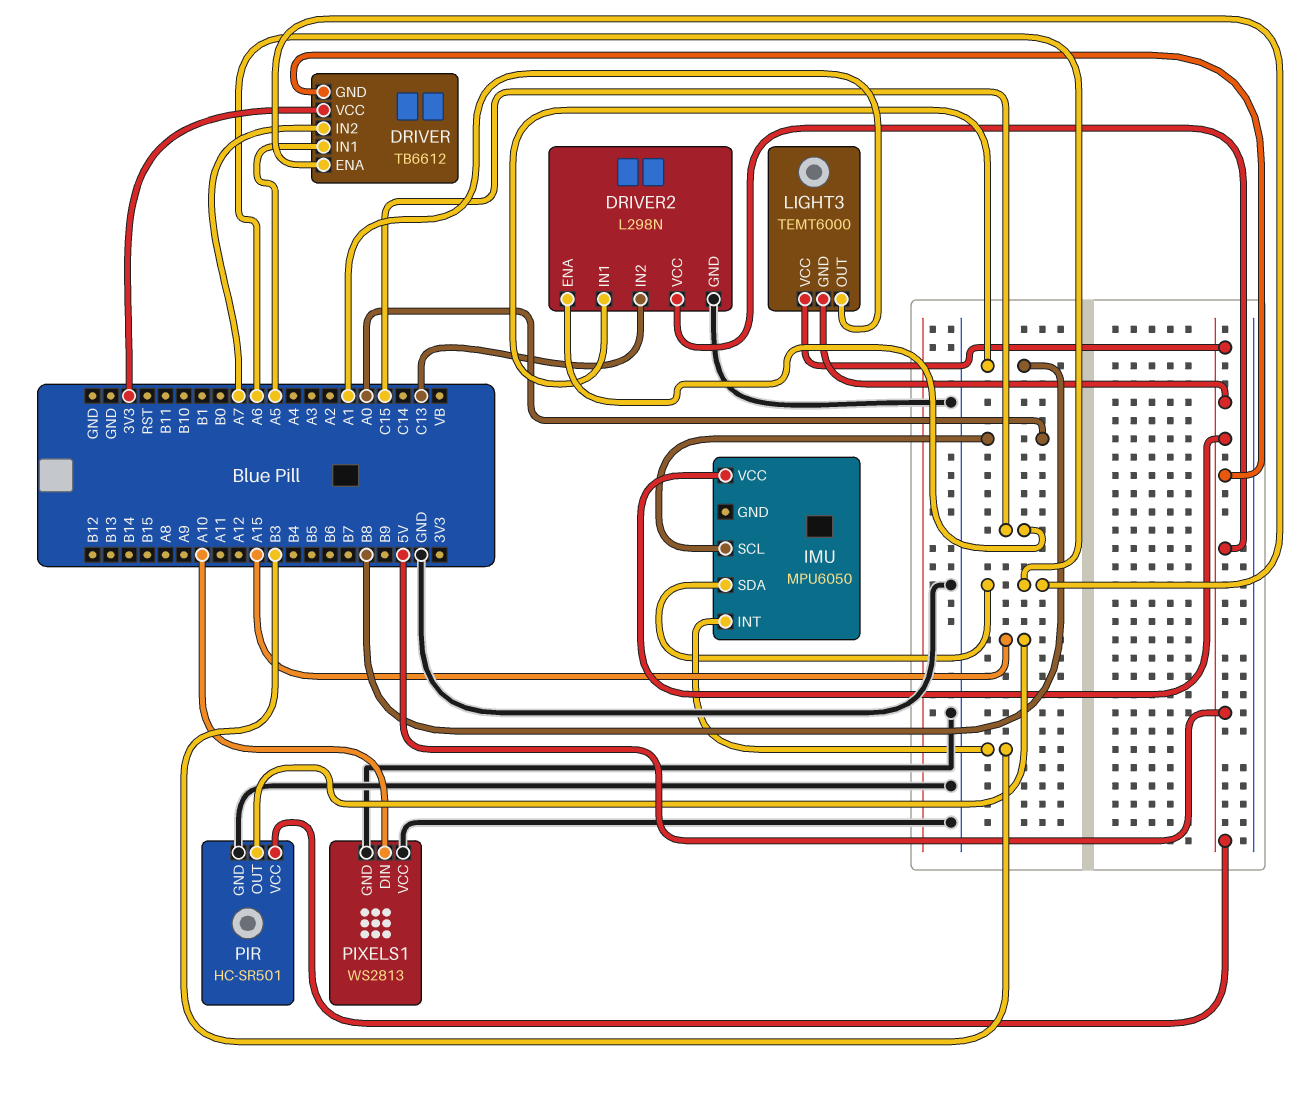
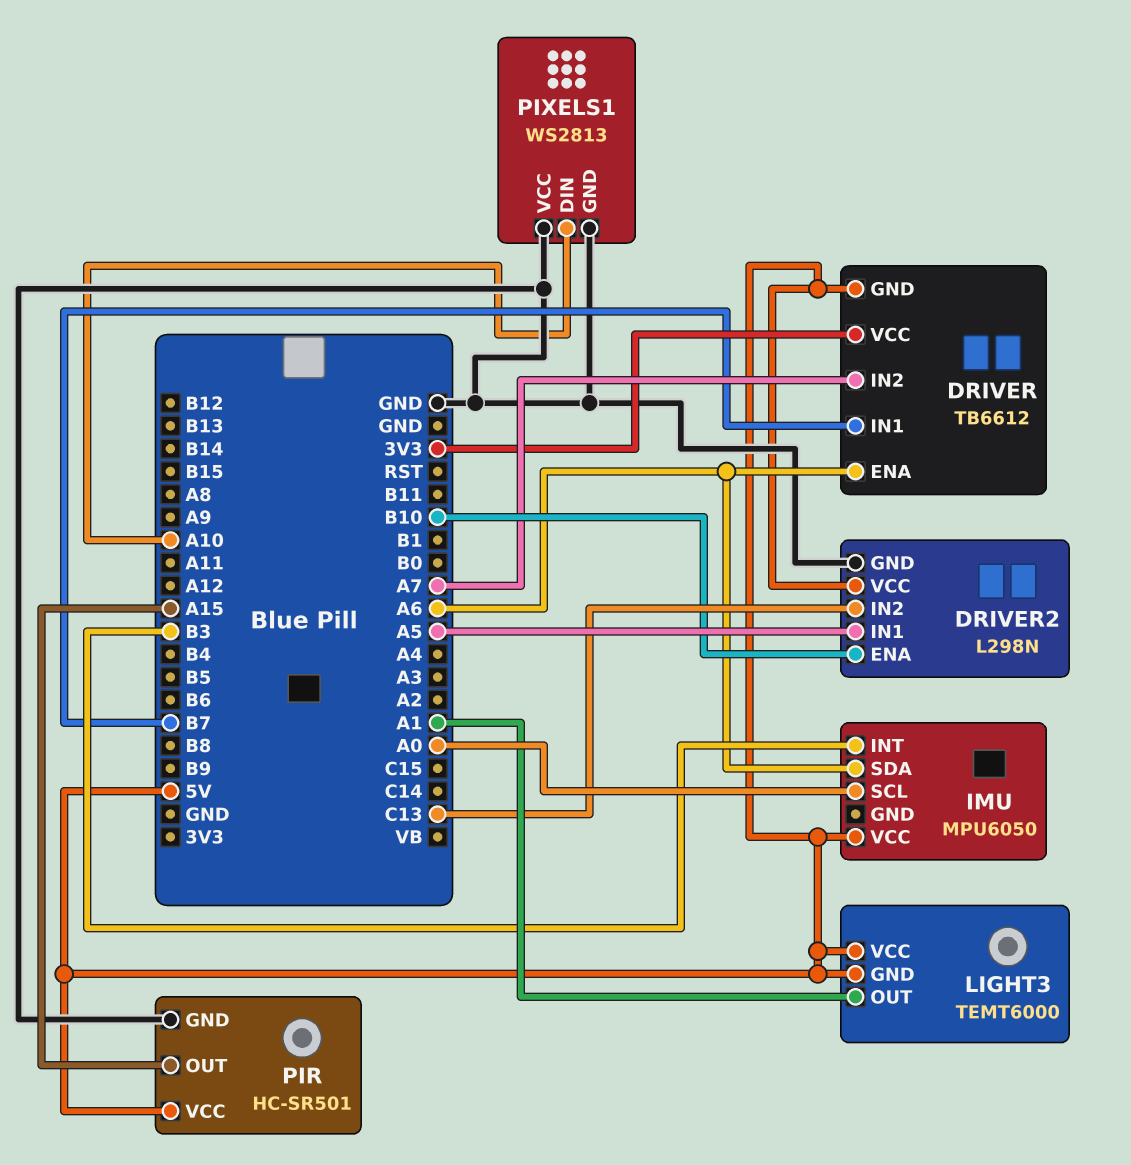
DRIVER pin IN1: A5 -> B7
DRIVER2 pin ENA: C15 -> B10
DRIVER2 pin IN1: B8 -> A5

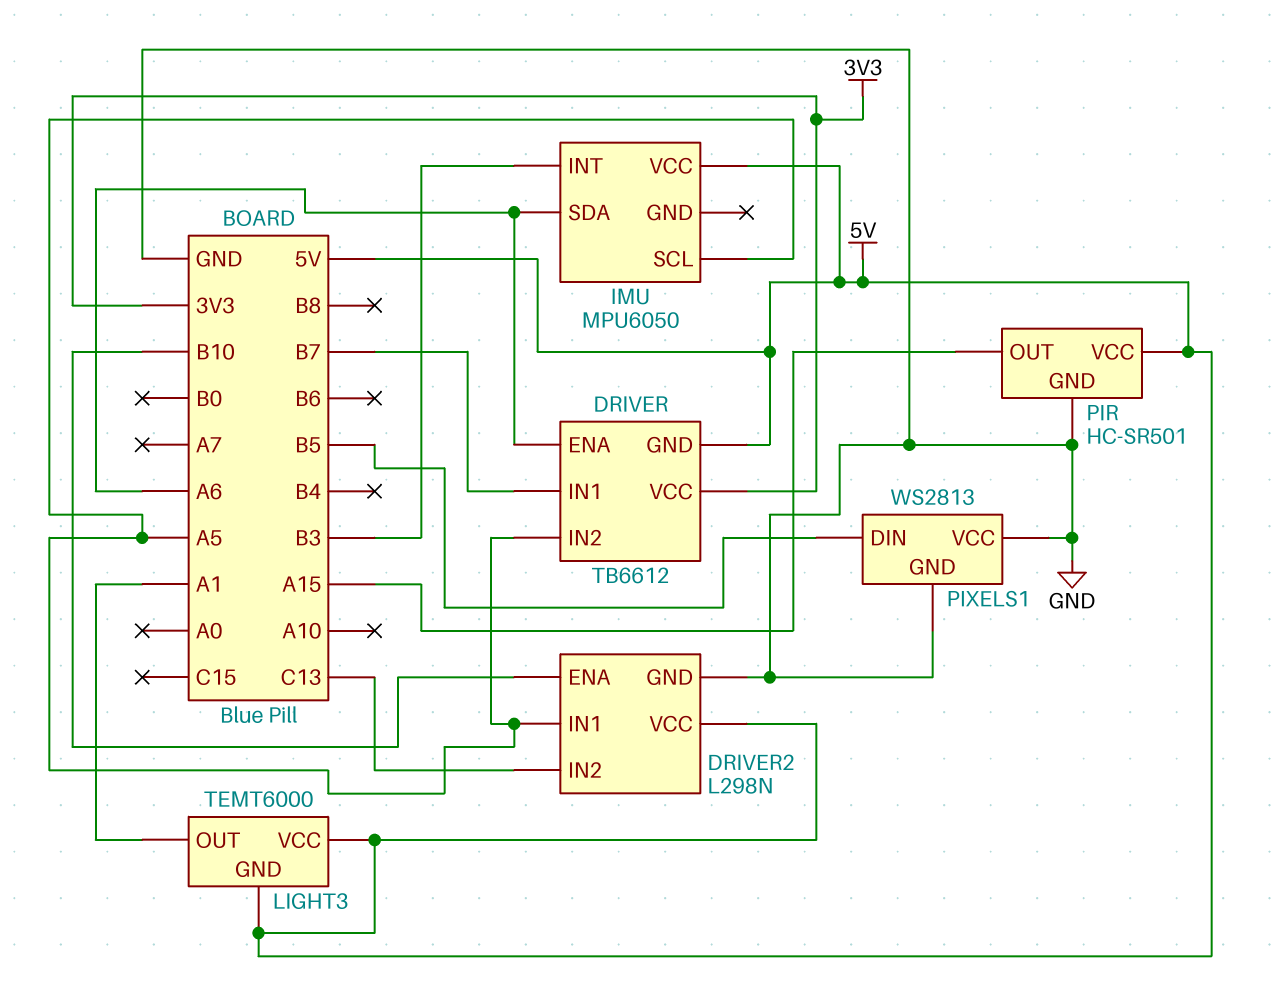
DRIVER pin IN2: A7 -> A5
IMU pin SCL: A0 -> A5
PIXELS1 pin DIN: A10 -> B5

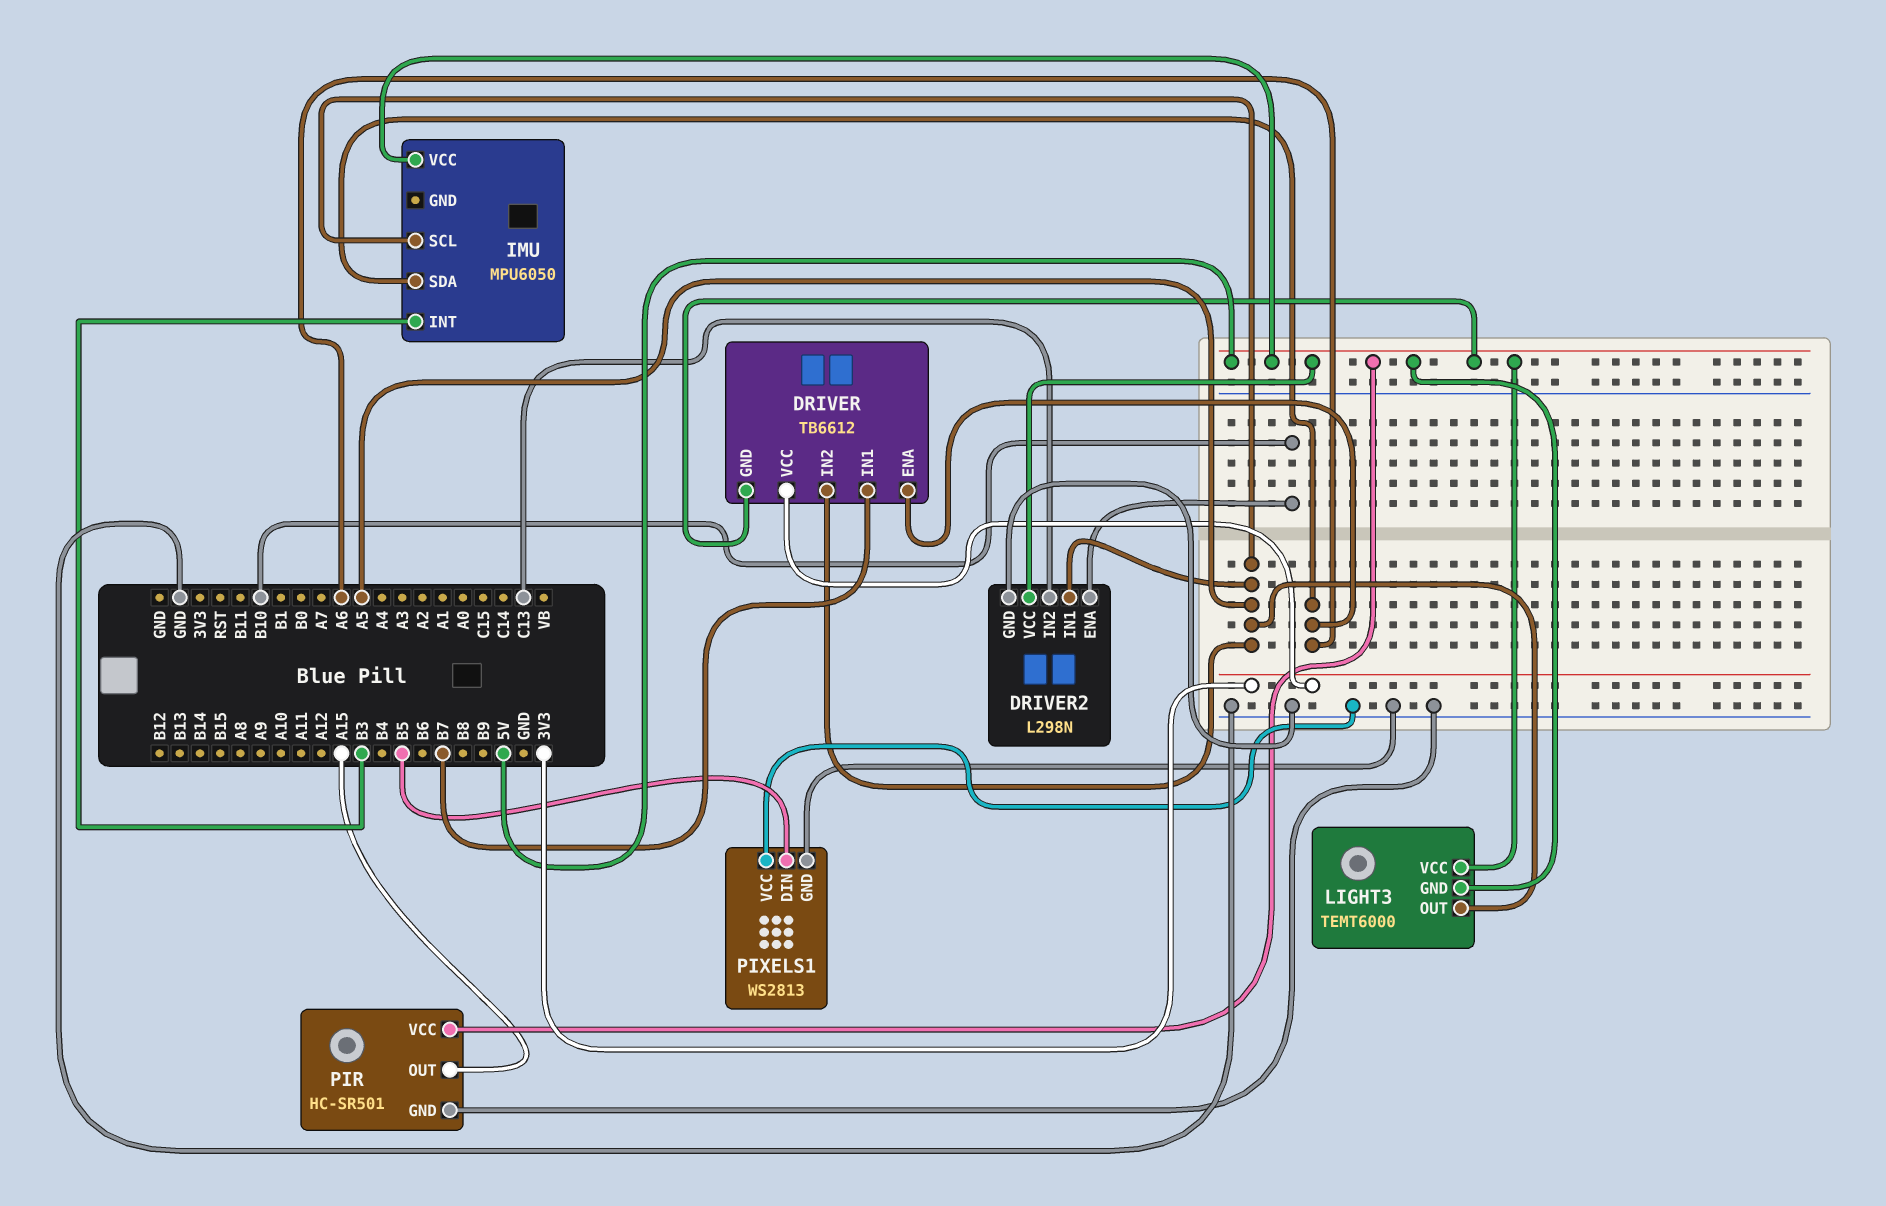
LIGHT3 pin OUT: A1 -> A5

